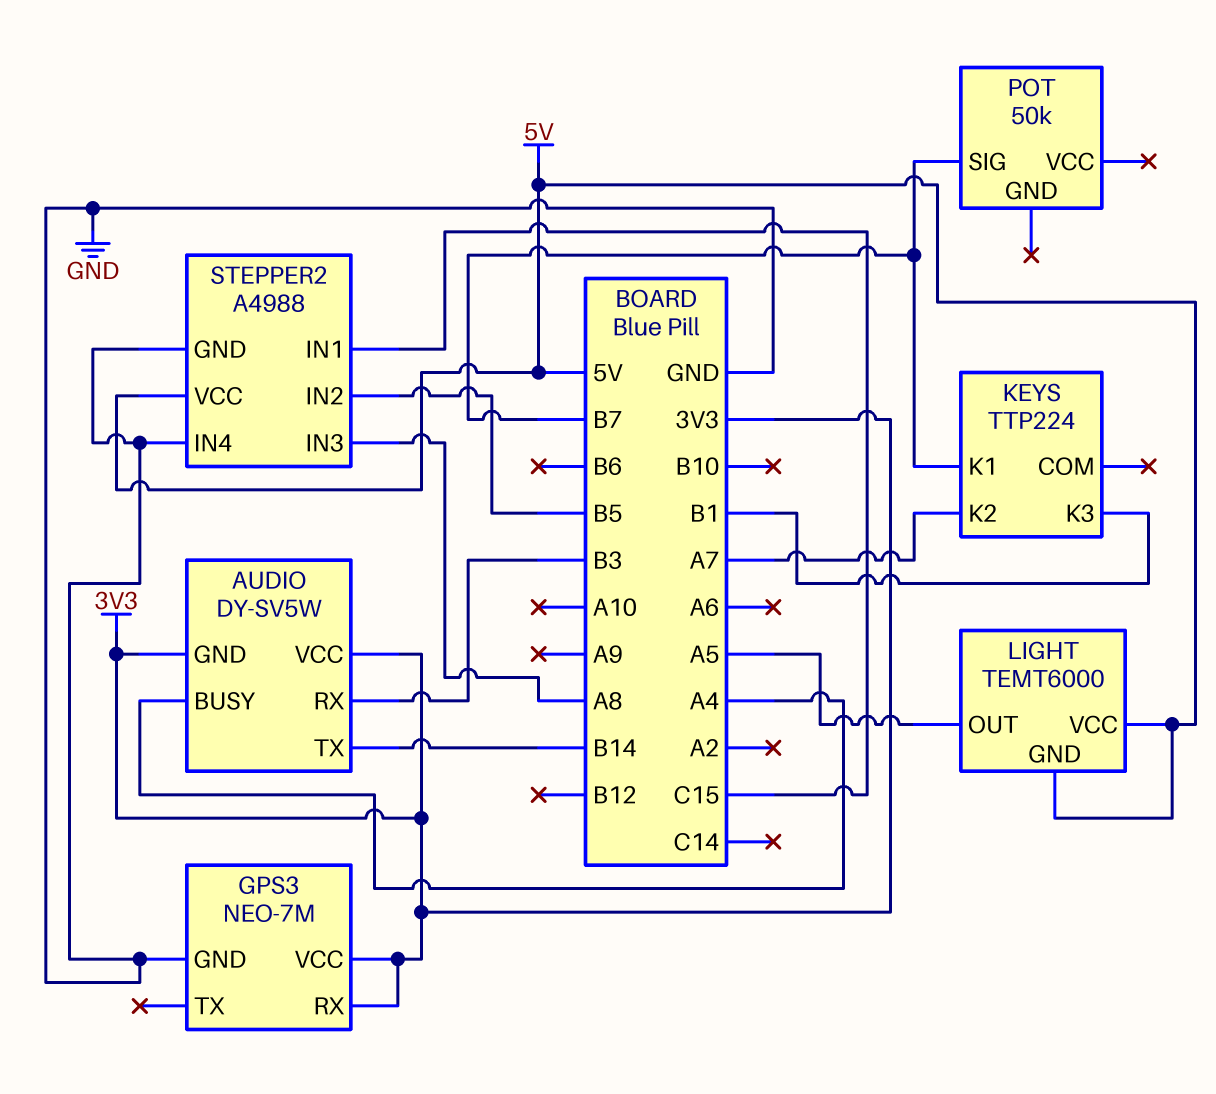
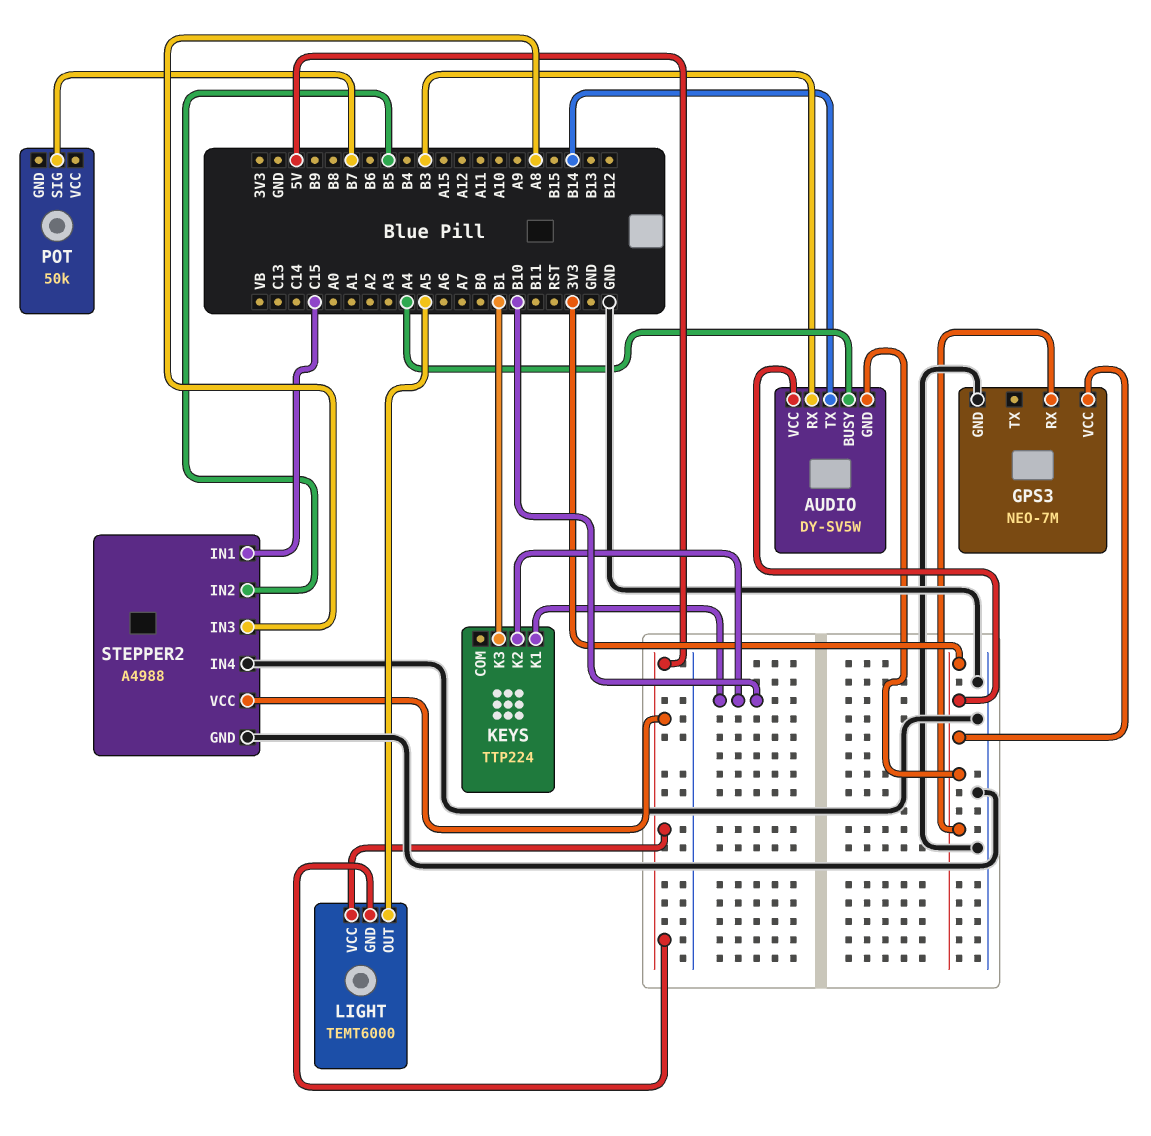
KEYS pin K1: B7 -> B10
KEYS pin K2: A7 -> B10

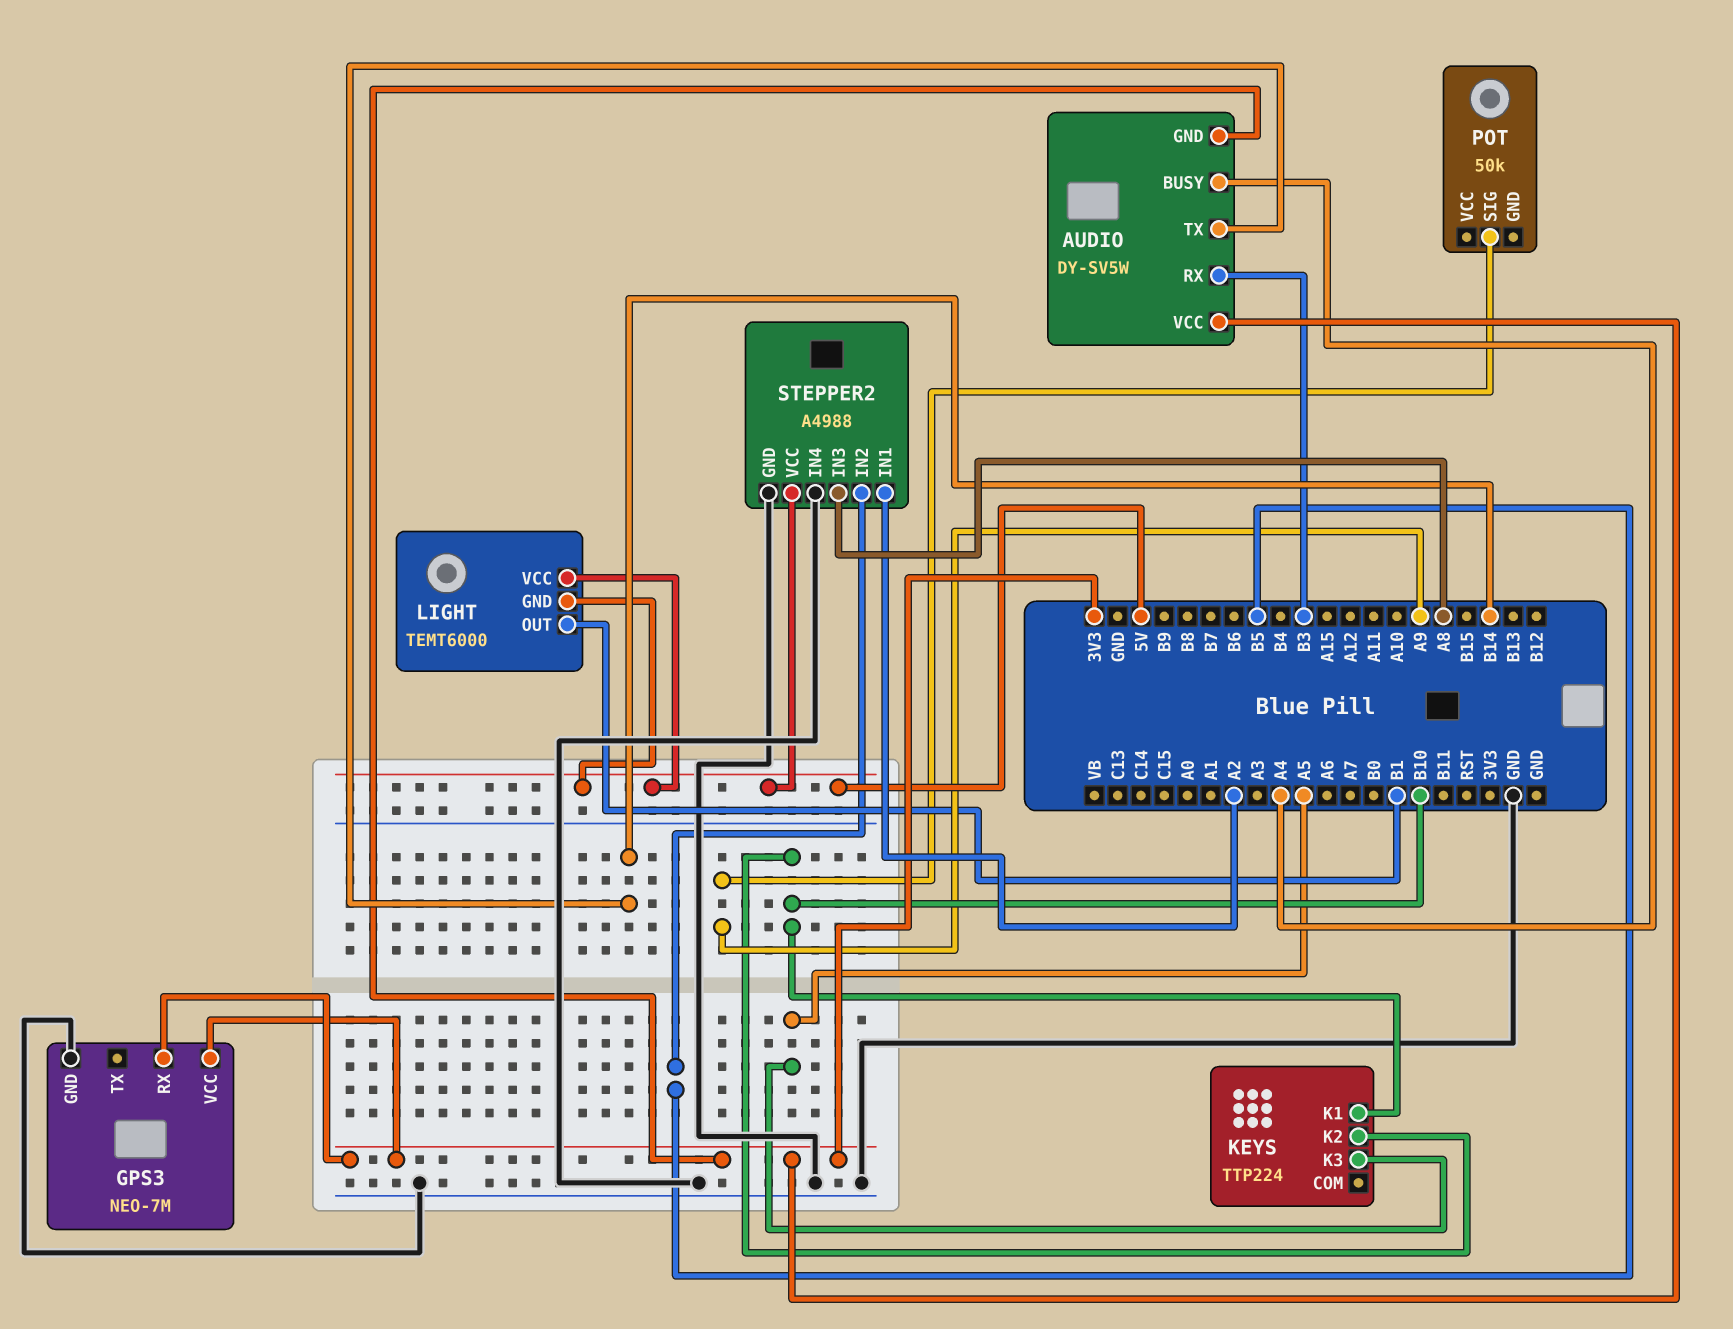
KEYS pin K3: B1 -> A5
LIGHT pin OUT: A5 -> B1
POT pin SIG: B7 -> A9
STEPPER2 pin IN1: C15 -> A2

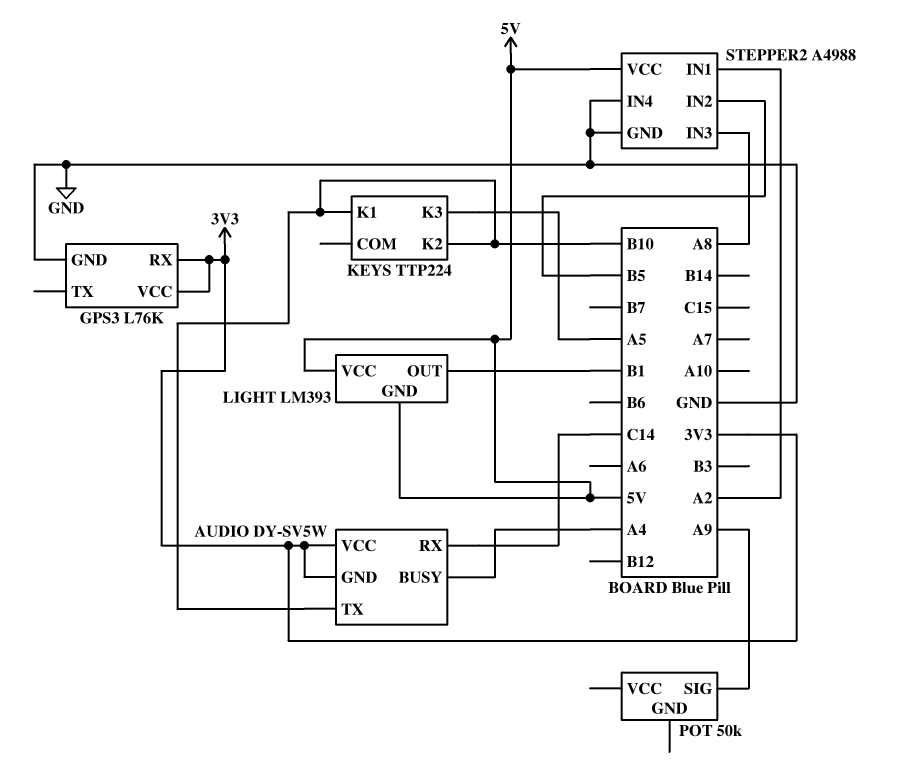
AUDIO pin RX: B3 -> C14
AUDIO pin TX: B14 -> B10
GPS3: NEO-7M -> L76K
LIGHT: TEMT6000 -> LM393

